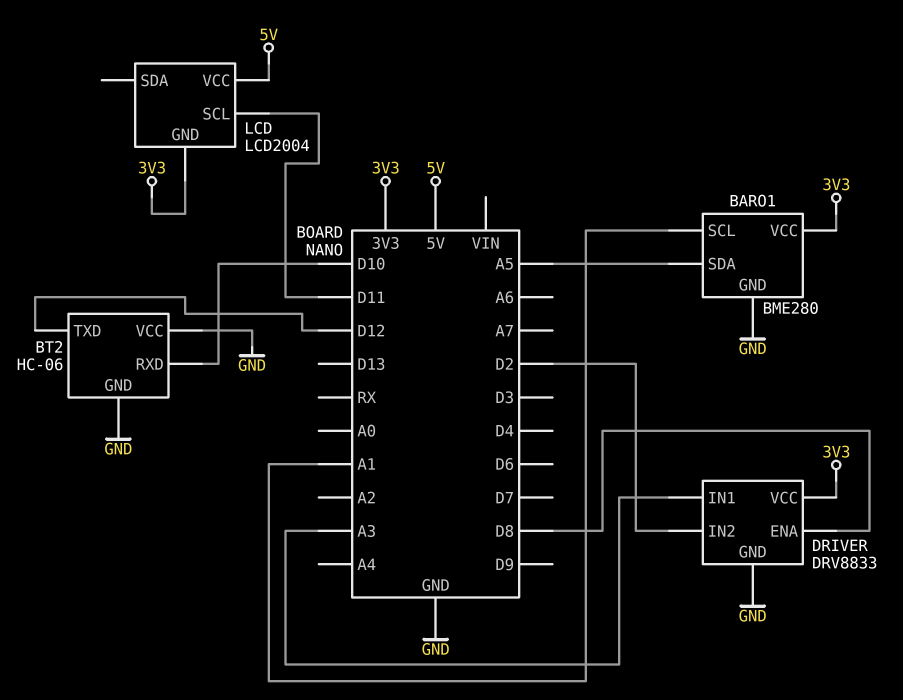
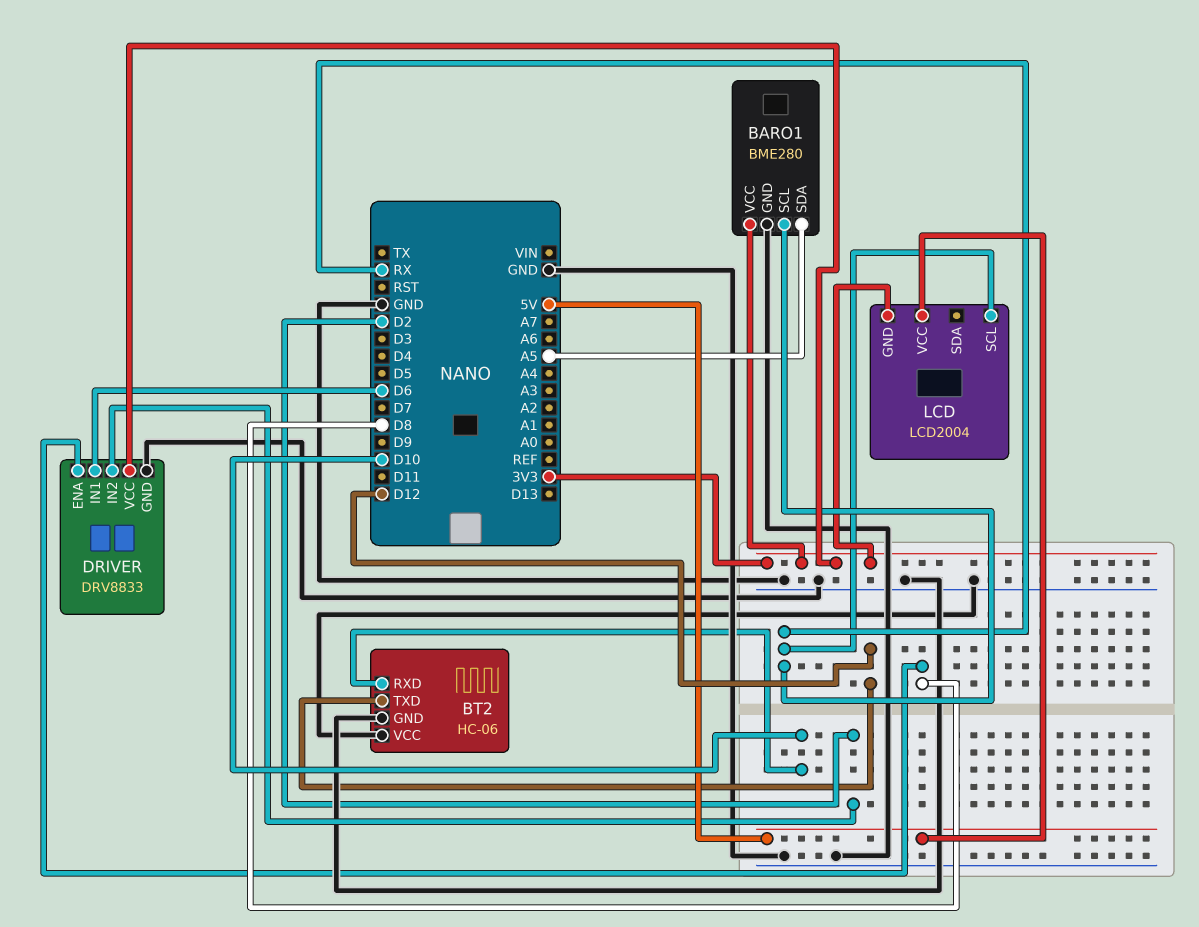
BARO1 pin SCL: A1 -> RX
DRIVER pin IN1: A3 -> D6
LCD pin SCL: D11 -> RX

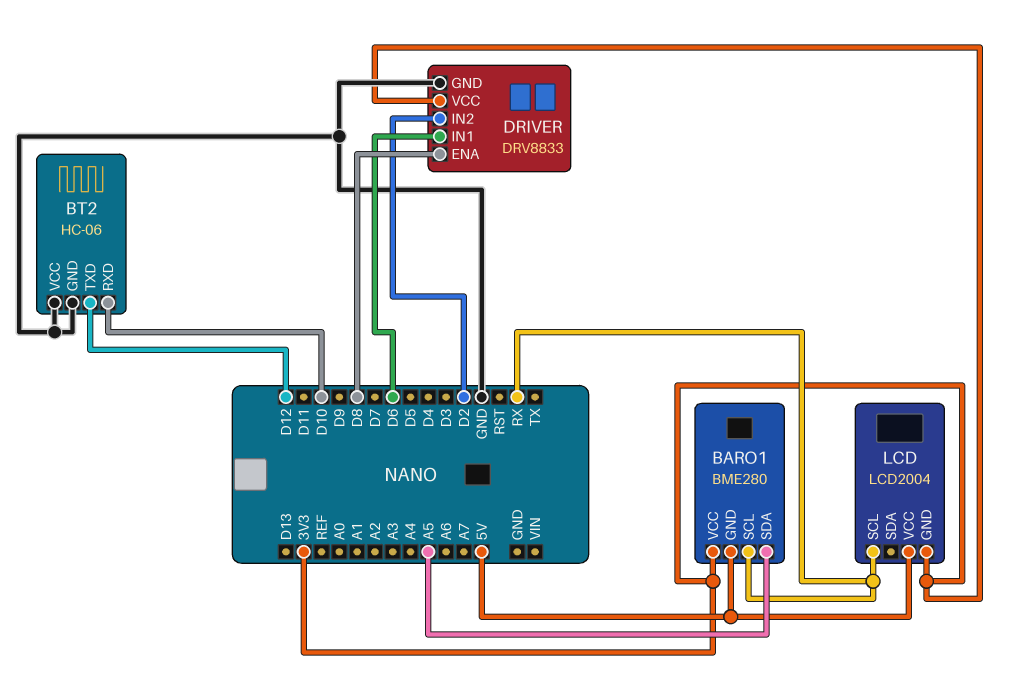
BARO1 pin GND: GND -> 5V

